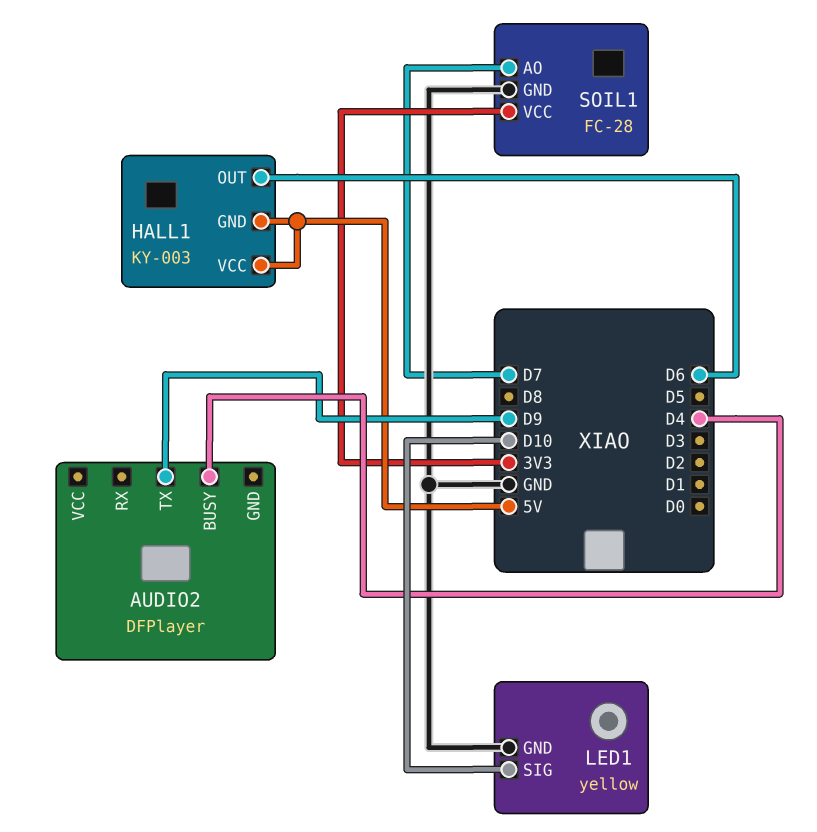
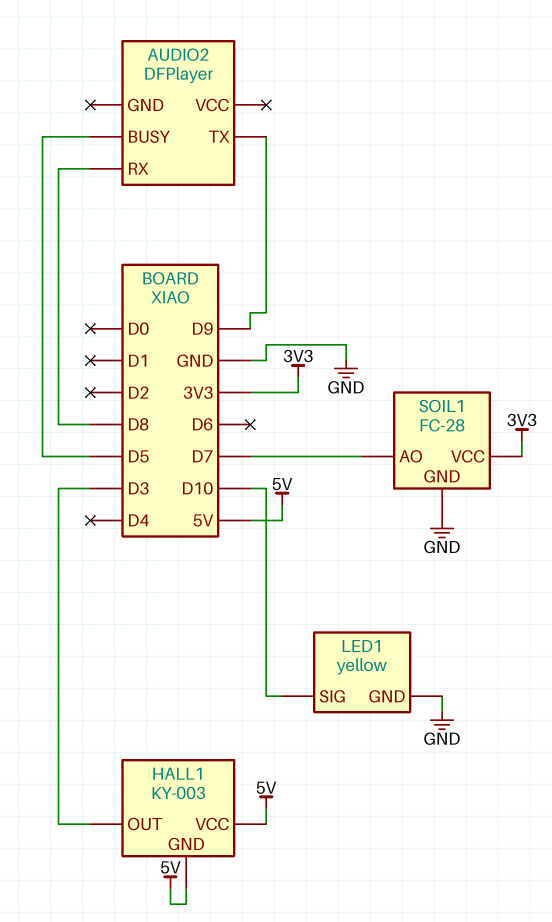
AUDIO2 pin BUSY: D4 -> D5
AUDIO2 pin RX: none -> D8
HALL1 pin OUT: D6 -> D3

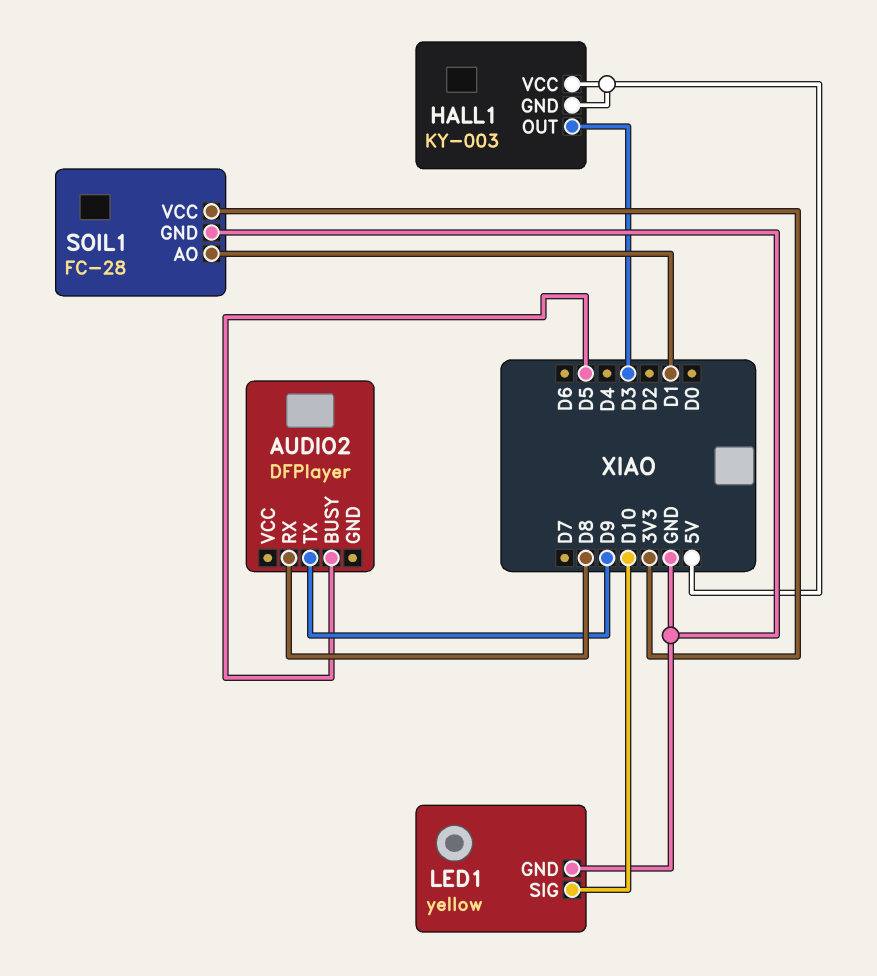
SOIL1 pin AO: D7 -> D1

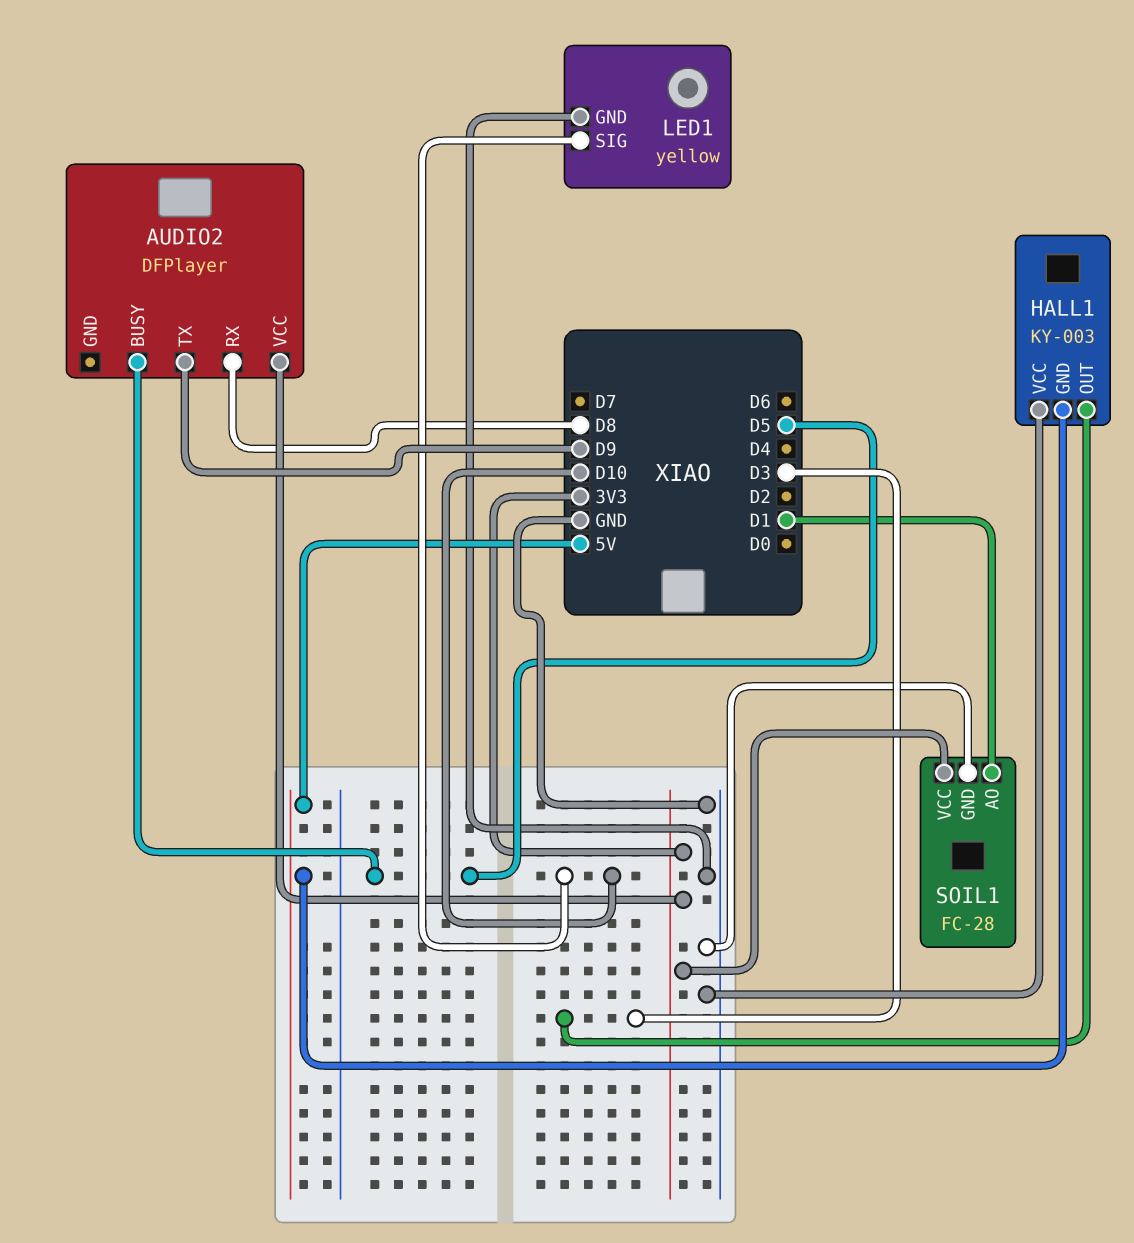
AUDIO2 pin VCC: none -> 3V3
HALL1 pin VCC: 5V -> GND

